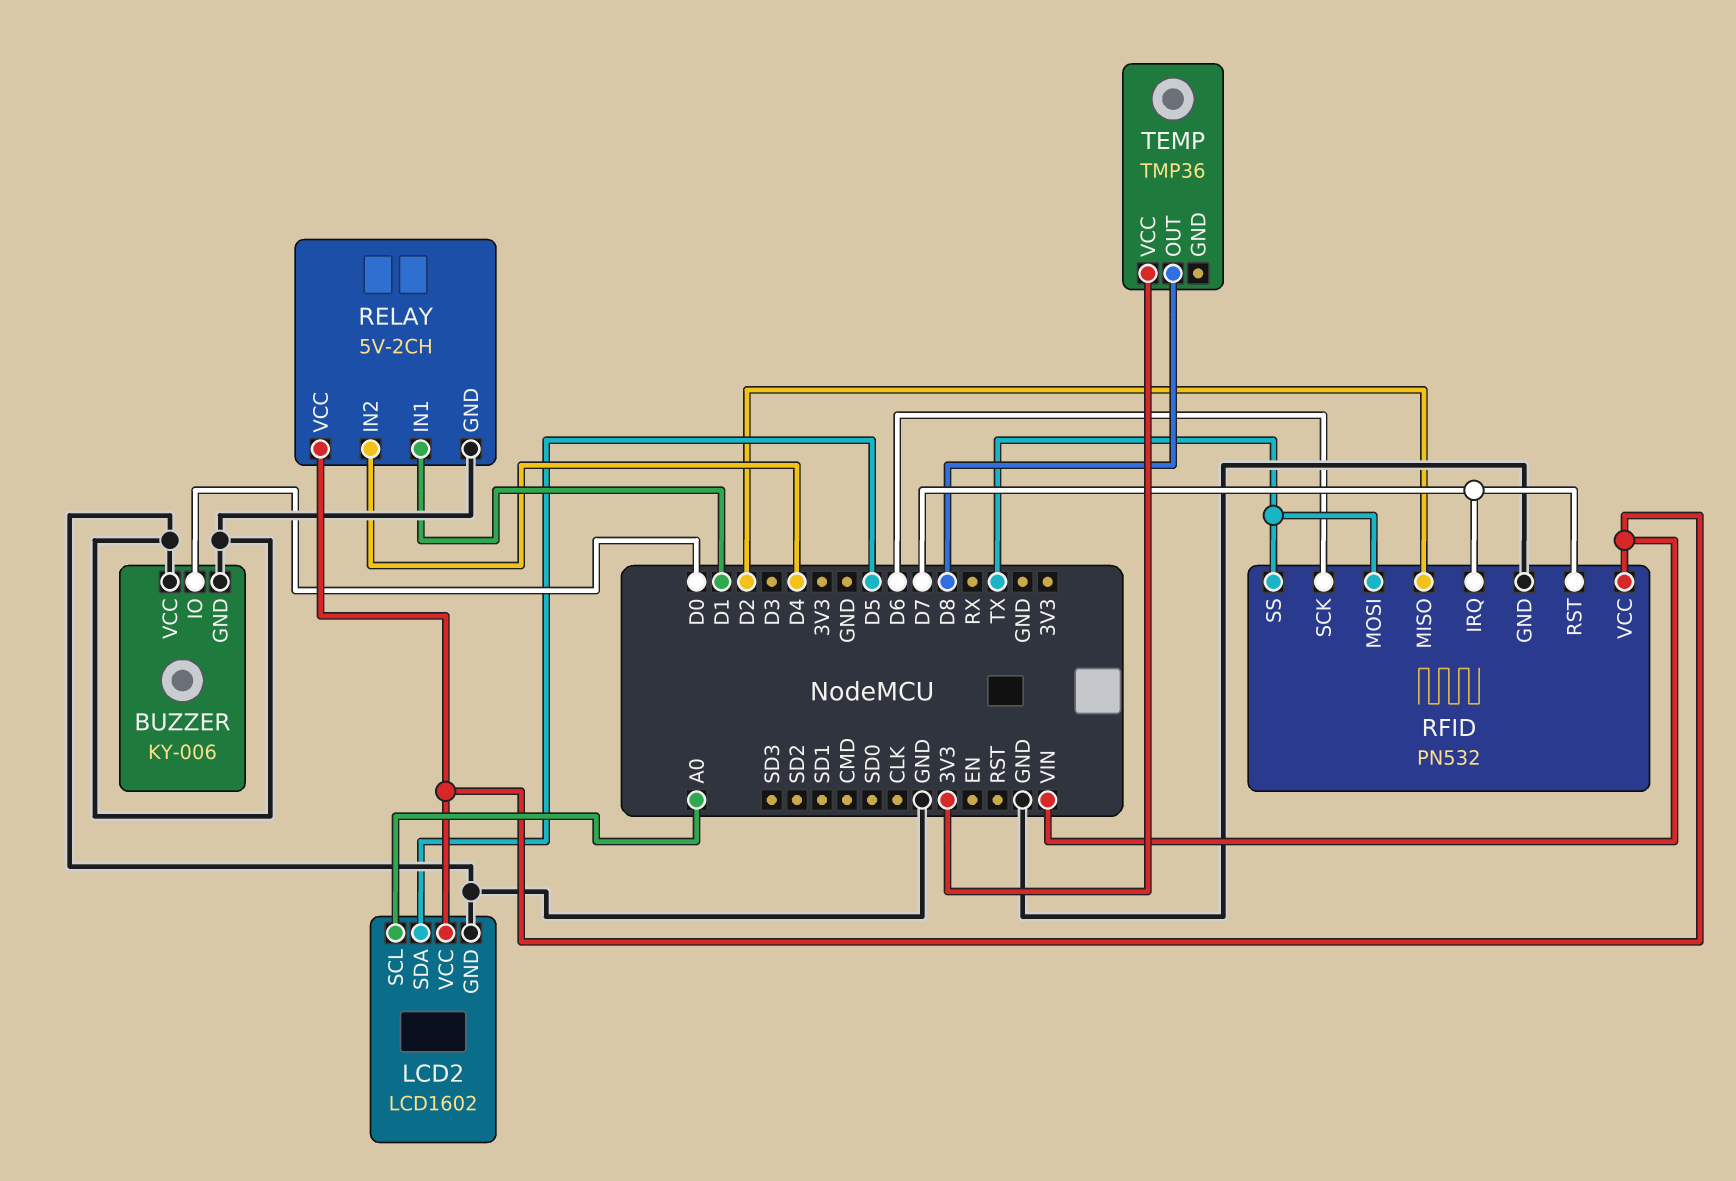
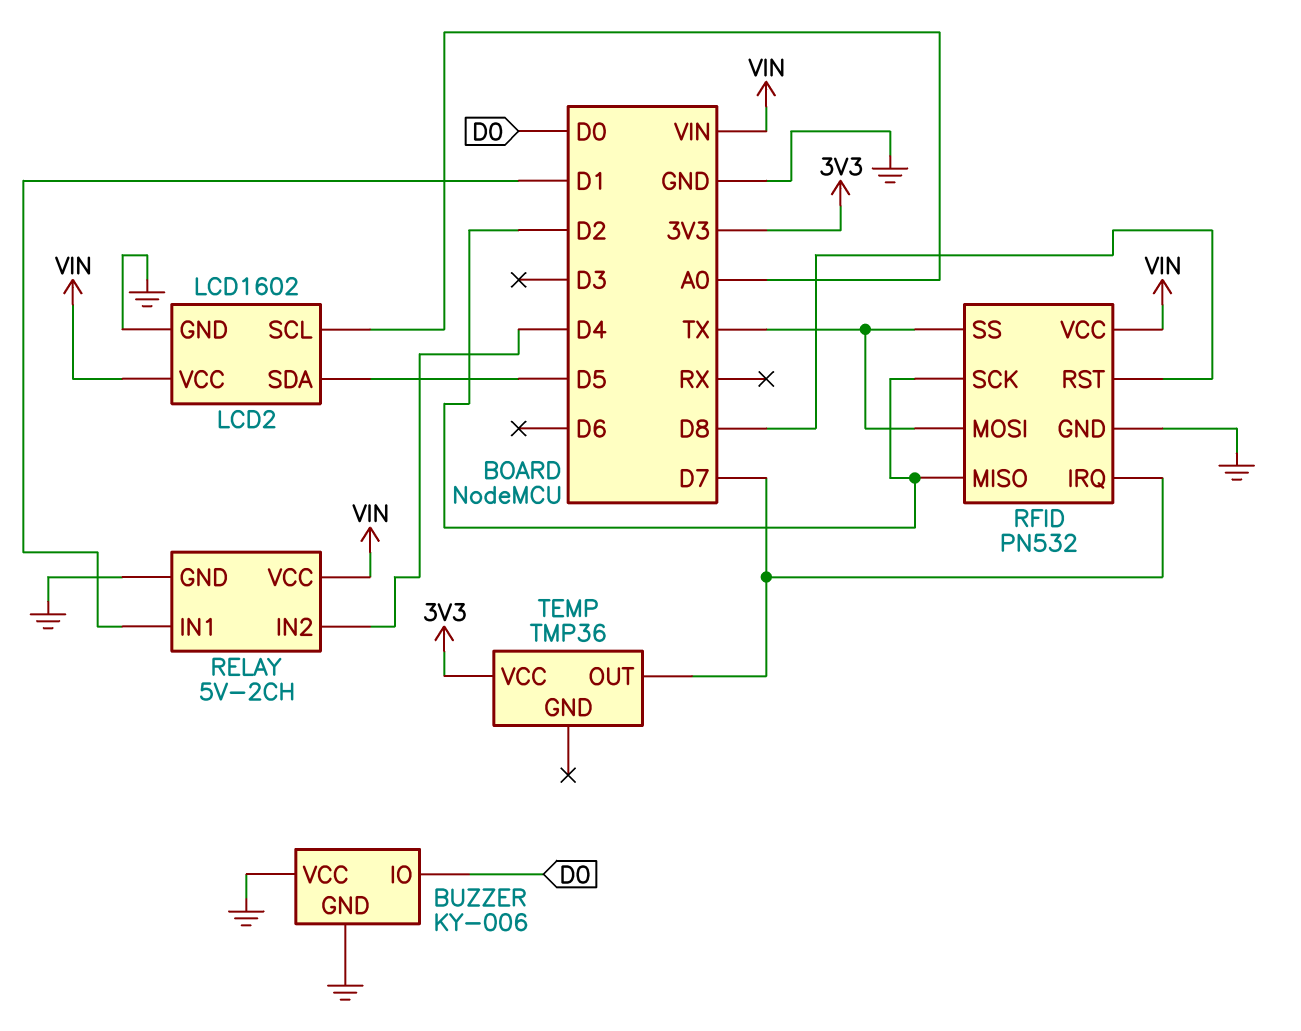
RFID pin RST: D7 -> D8
RFID pin SCK: D6 -> D2
TEMP pin OUT: D8 -> D7

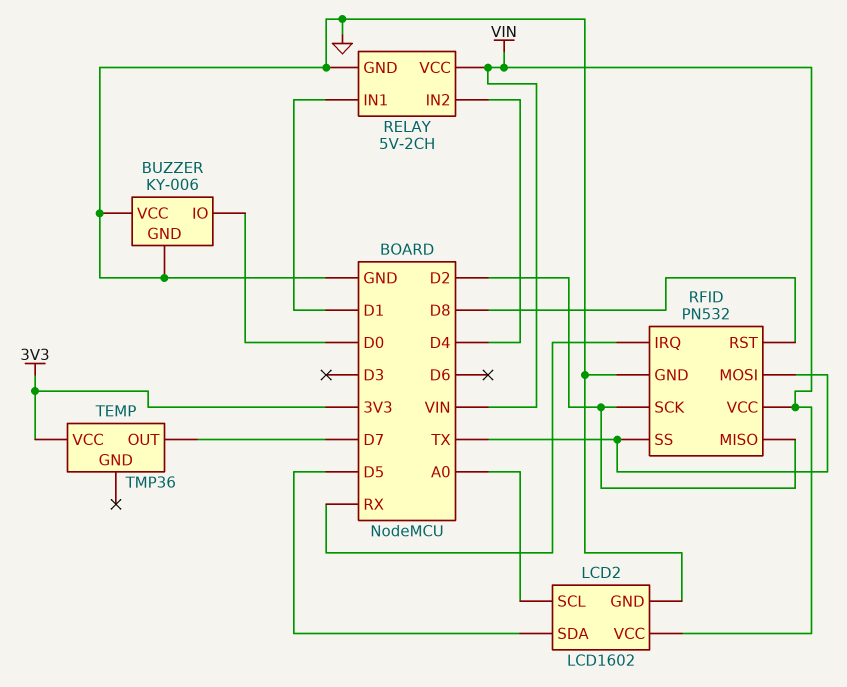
RFID pin IRQ: D7 -> RX

